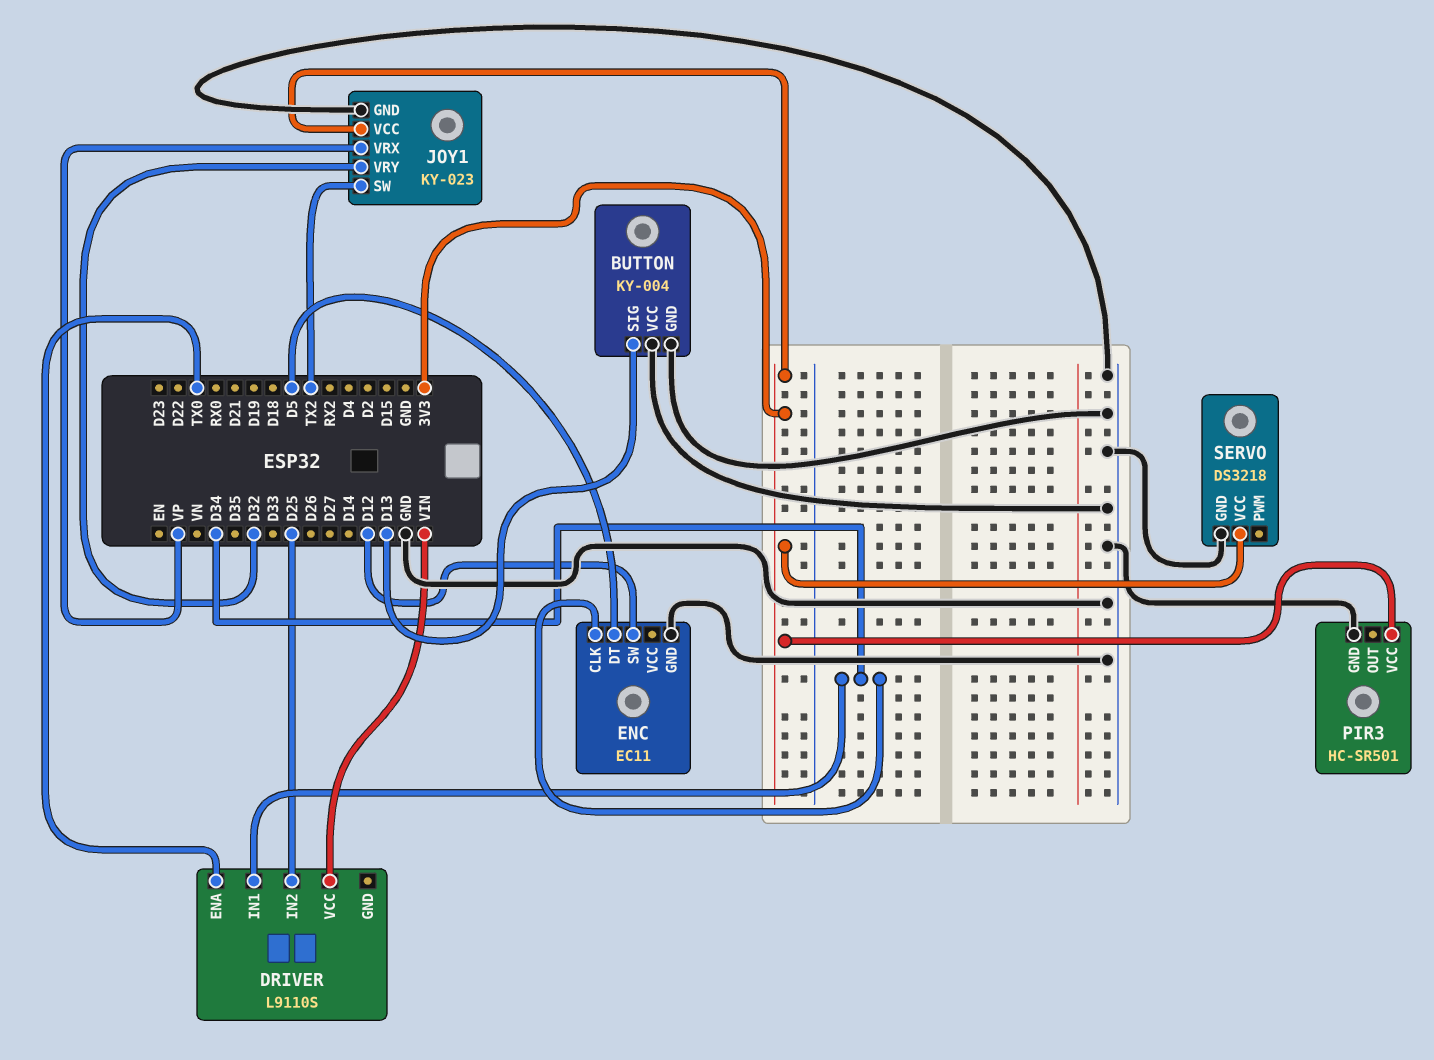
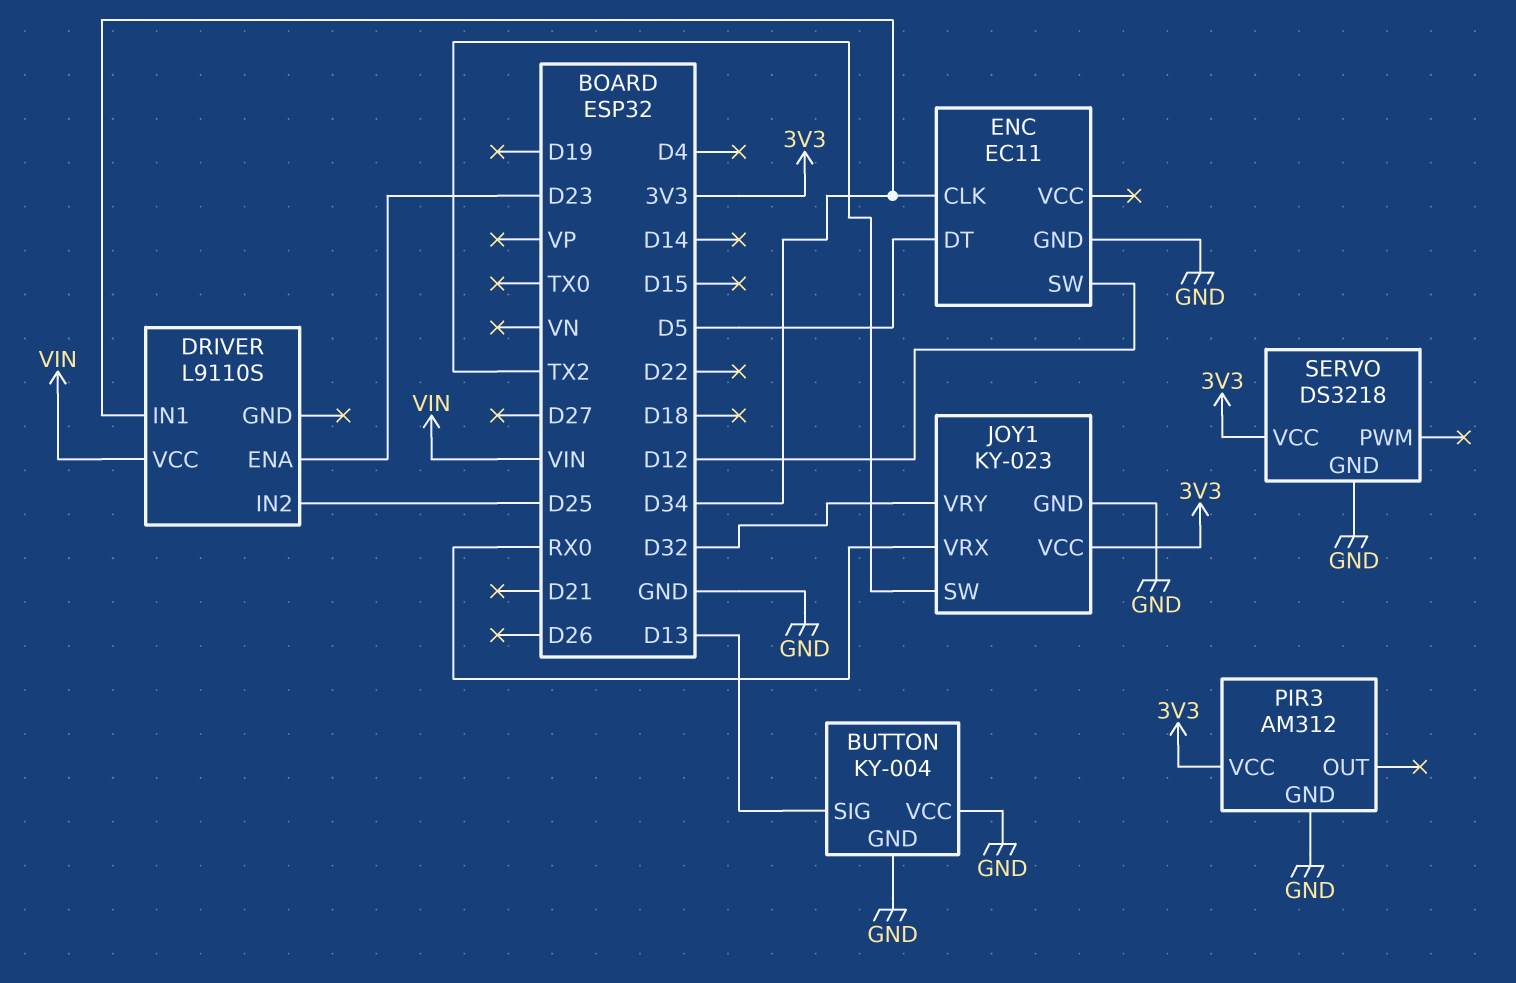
DRIVER pin ENA: TX0 -> D23
JOY1 pin VRX: VP -> RX0
PIR3: HC-SR501 -> AM312

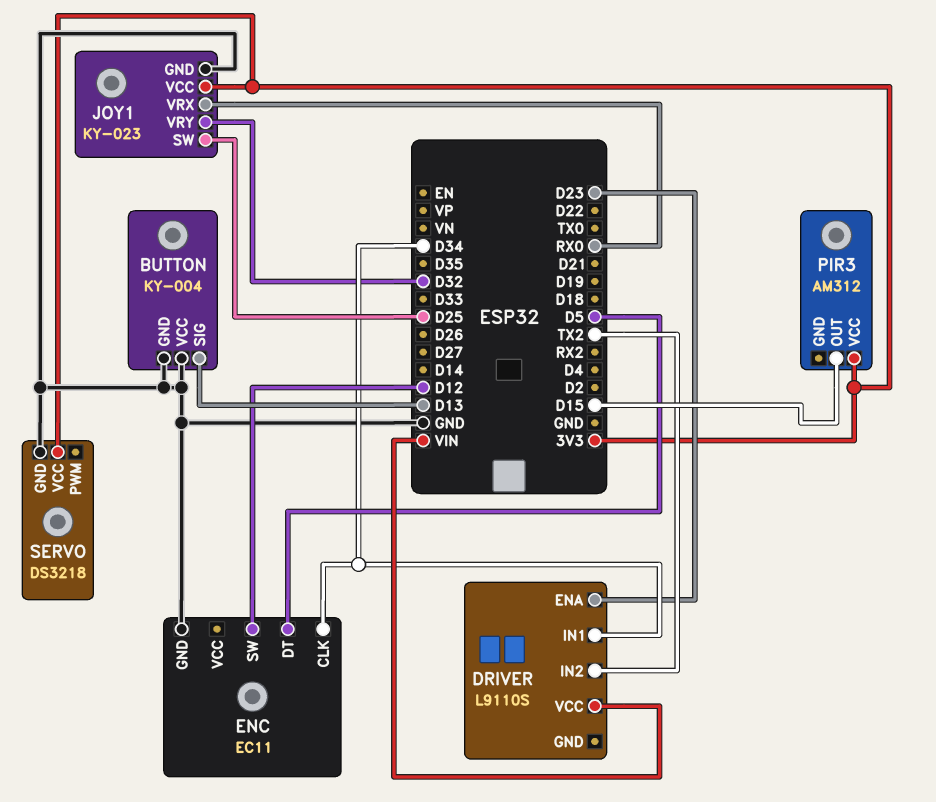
DRIVER pin IN2: D25 -> TX2
JOY1 pin SW: TX2 -> D25
PIR3 pin GND: GND -> none
PIR3 pin OUT: none -> D15

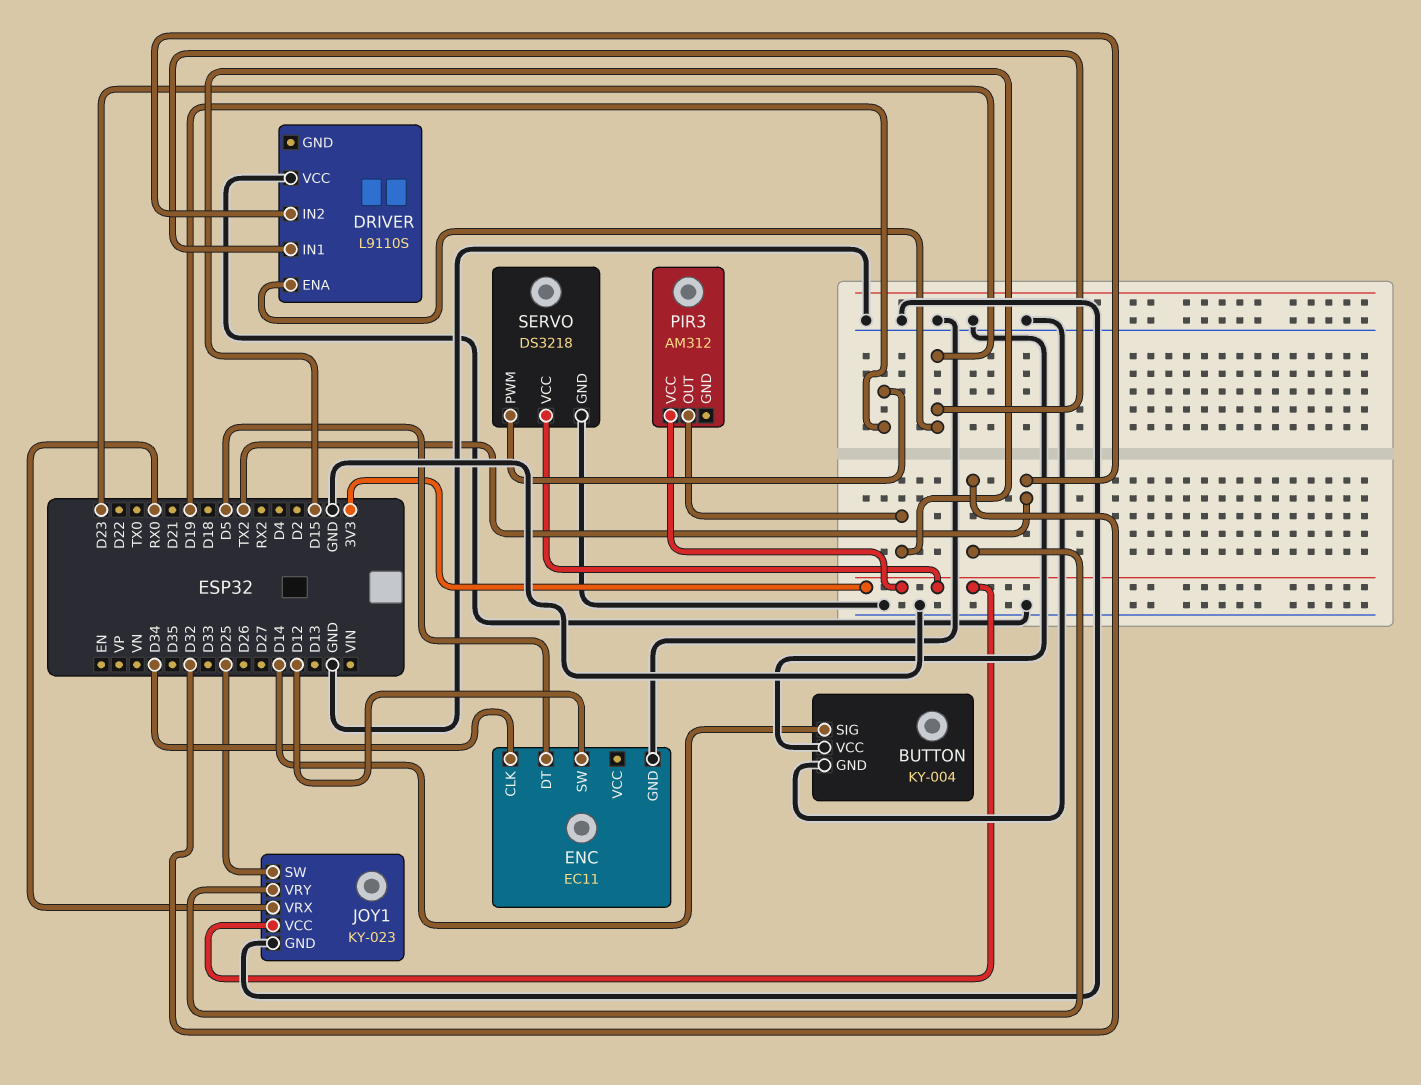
BUTTON pin SIG: D13 -> D14
DRIVER pin IN1: D34 -> D23
DRIVER pin VCC: VIN -> GND
SERVO pin PWM: none -> D19

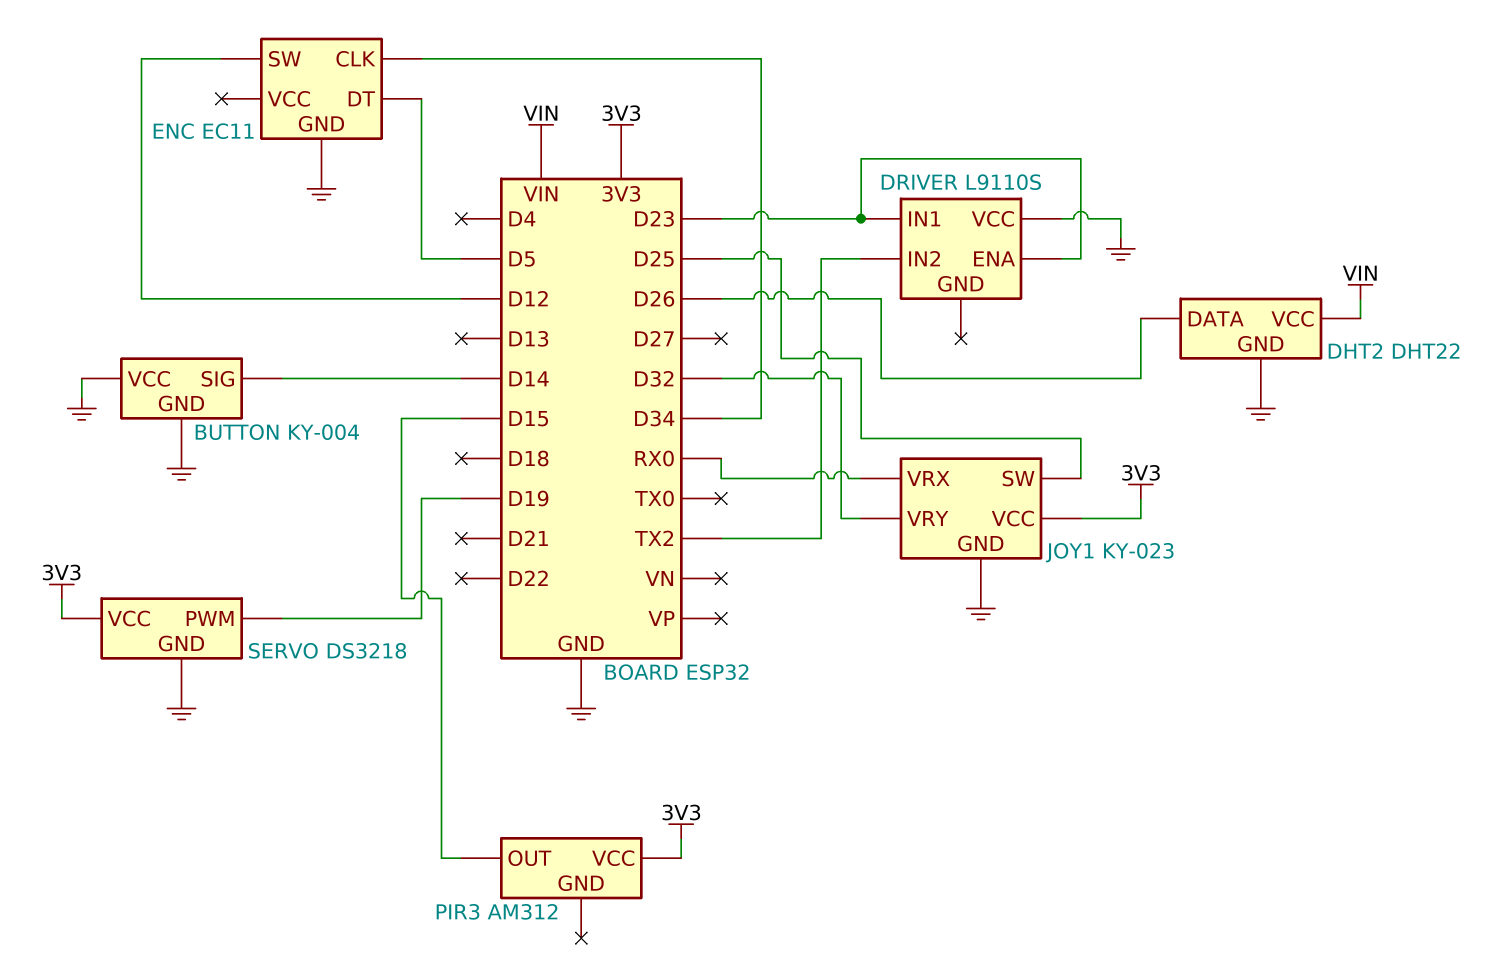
DHT2: none -> DHT22
DHT2 pin DATA: none -> D26
DHT2 pin GND: none -> GND
DHT2 pin VCC: none -> VIN

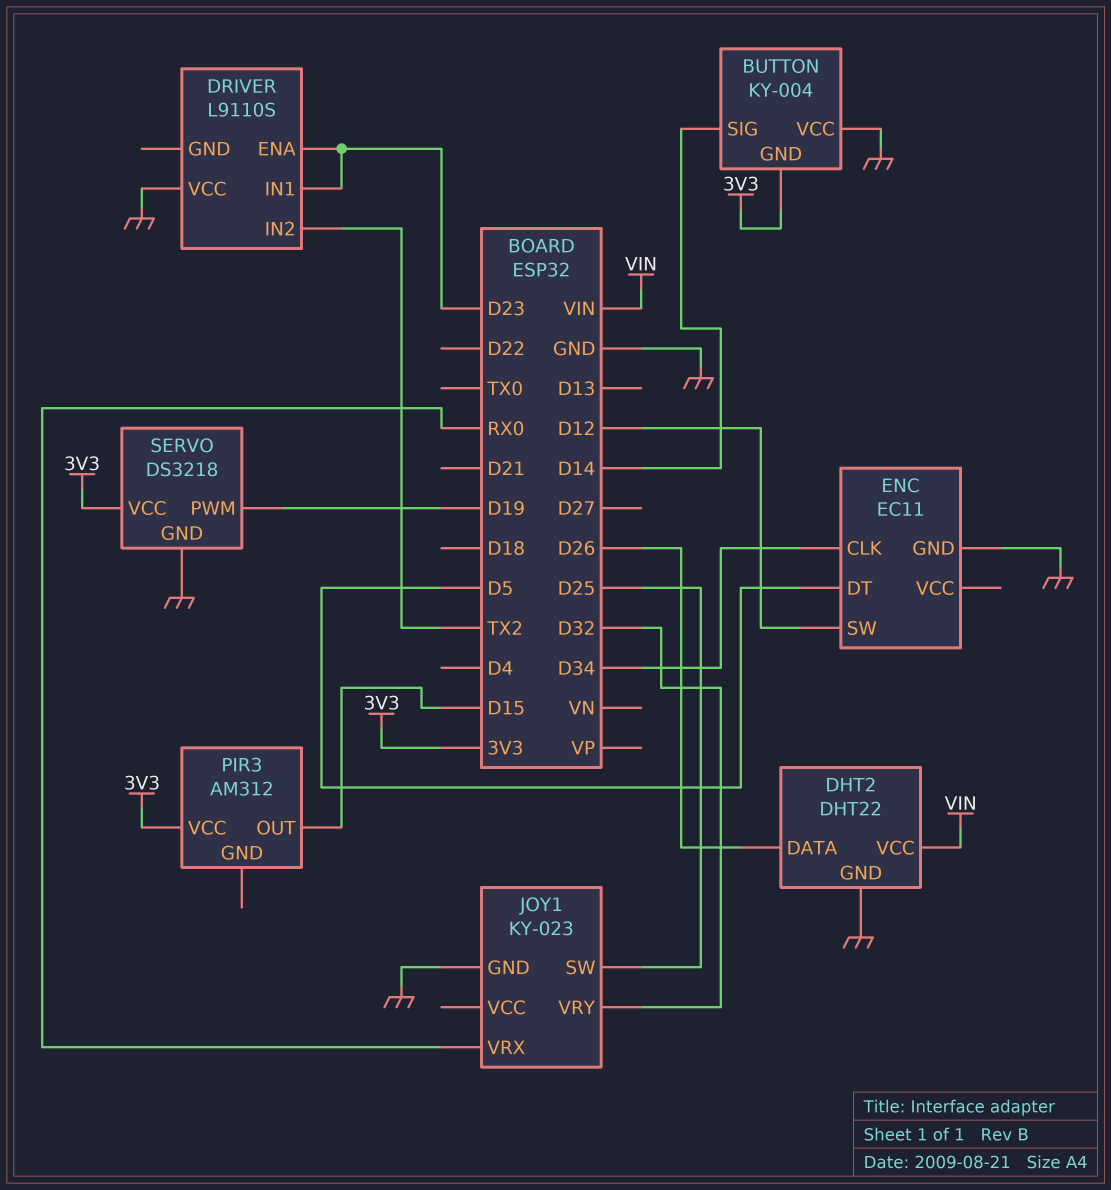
BUTTON pin GND: GND -> 3V3
JOY1 pin VCC: 3V3 -> none

